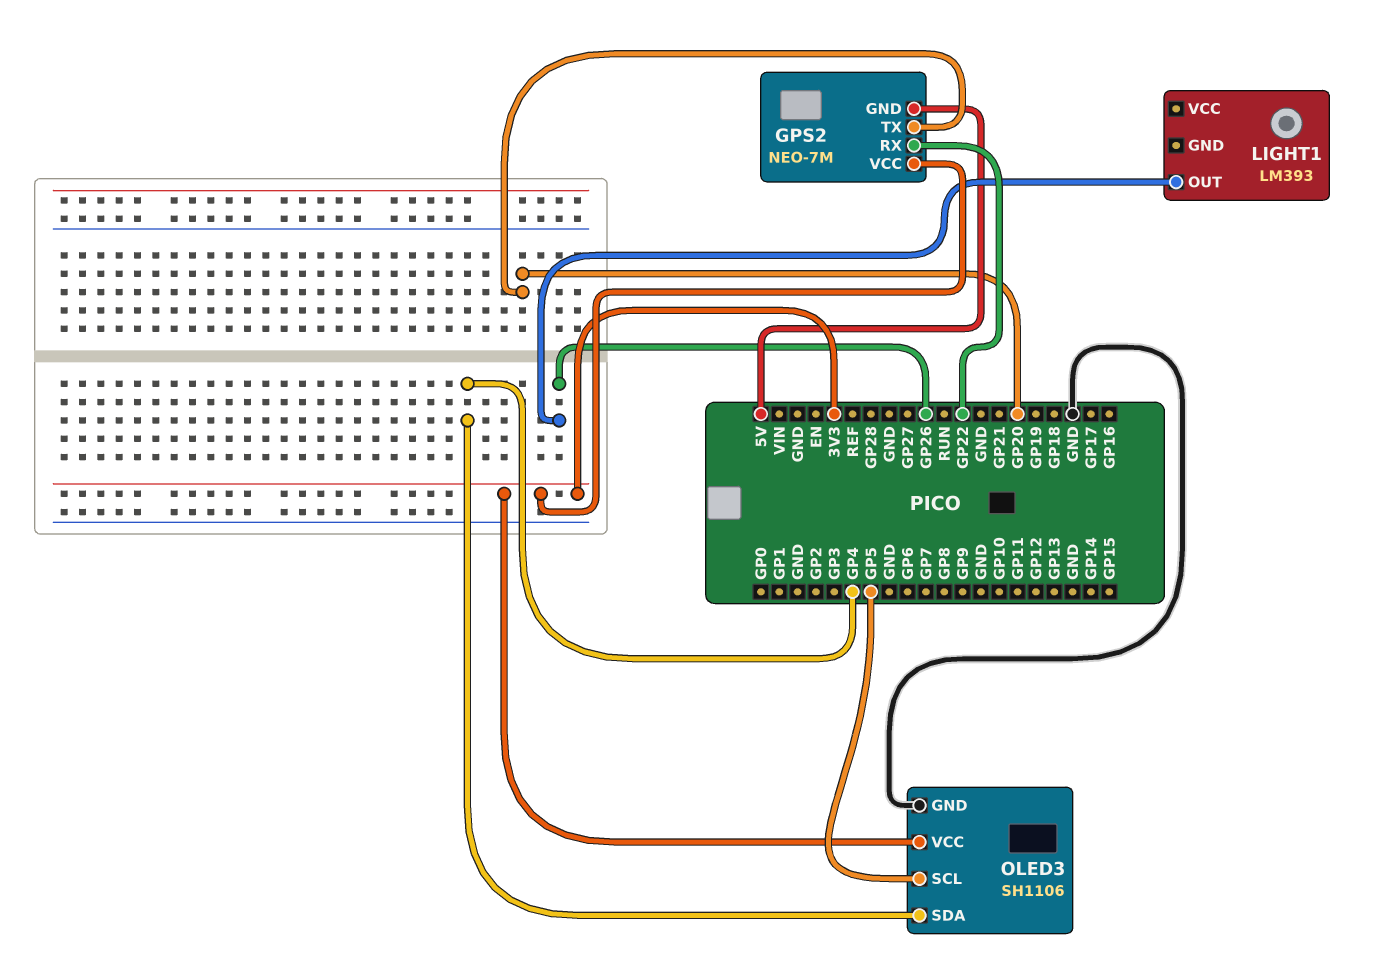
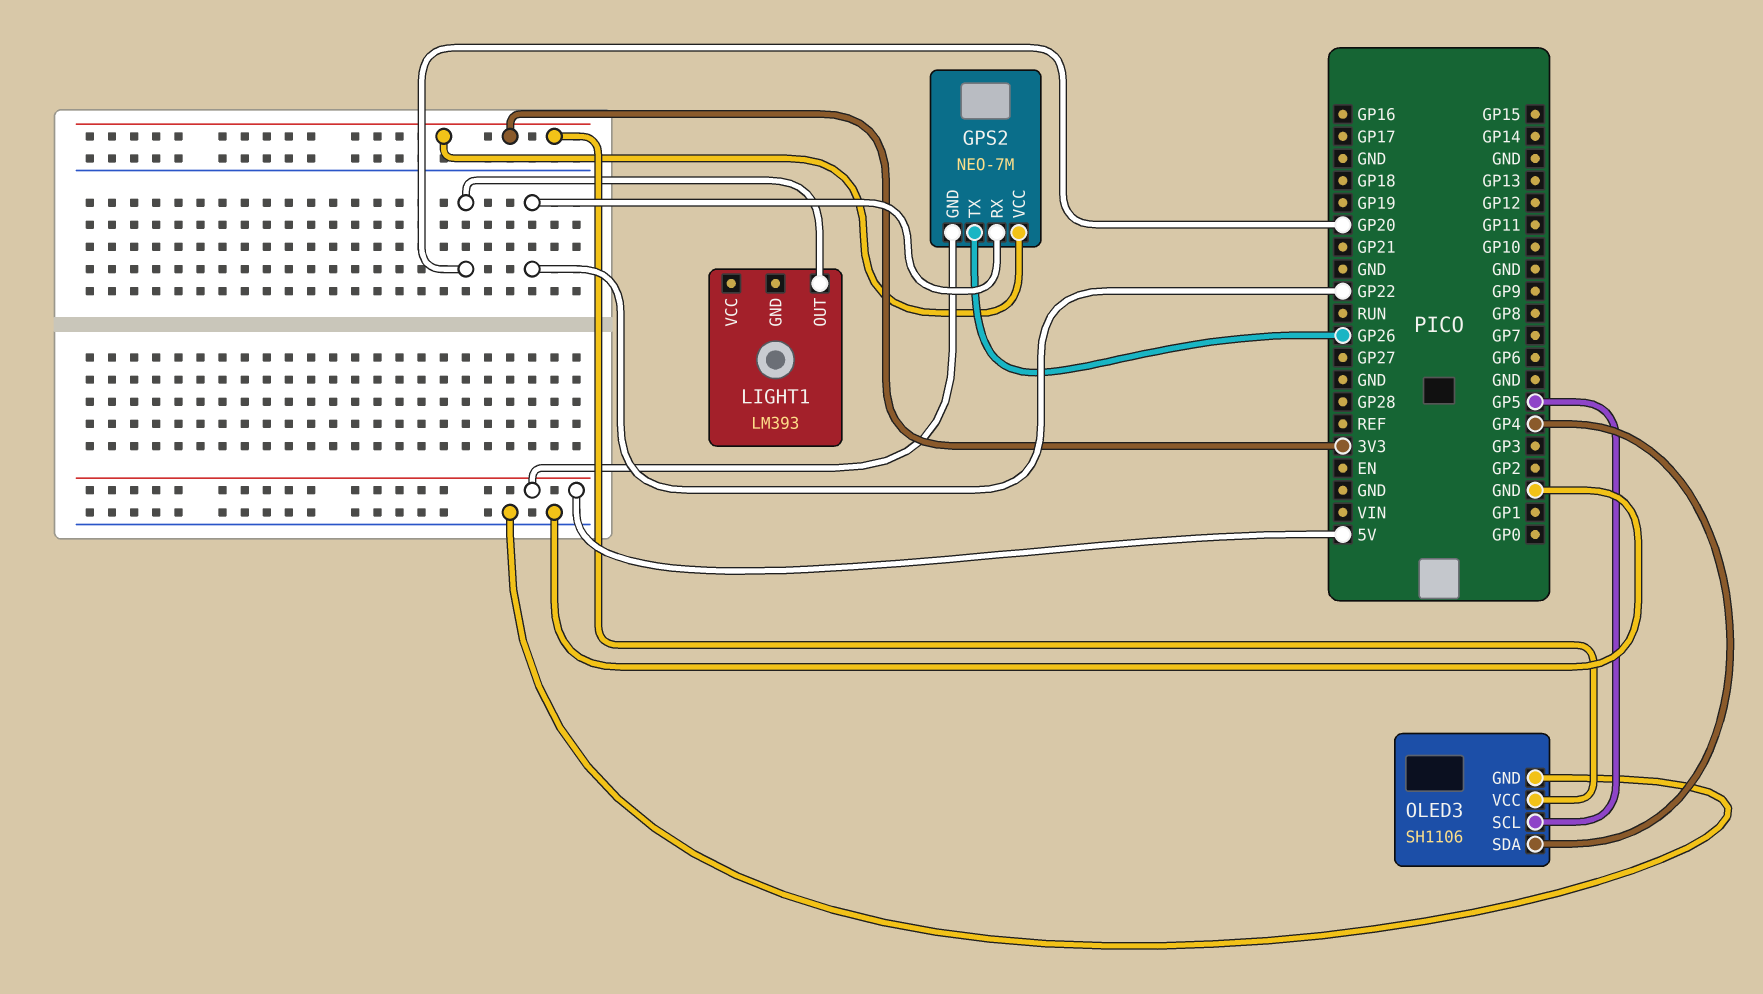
GPS2 pin TX: GP20 -> GP26
LIGHT1 pin OUT: GP26 -> GP20

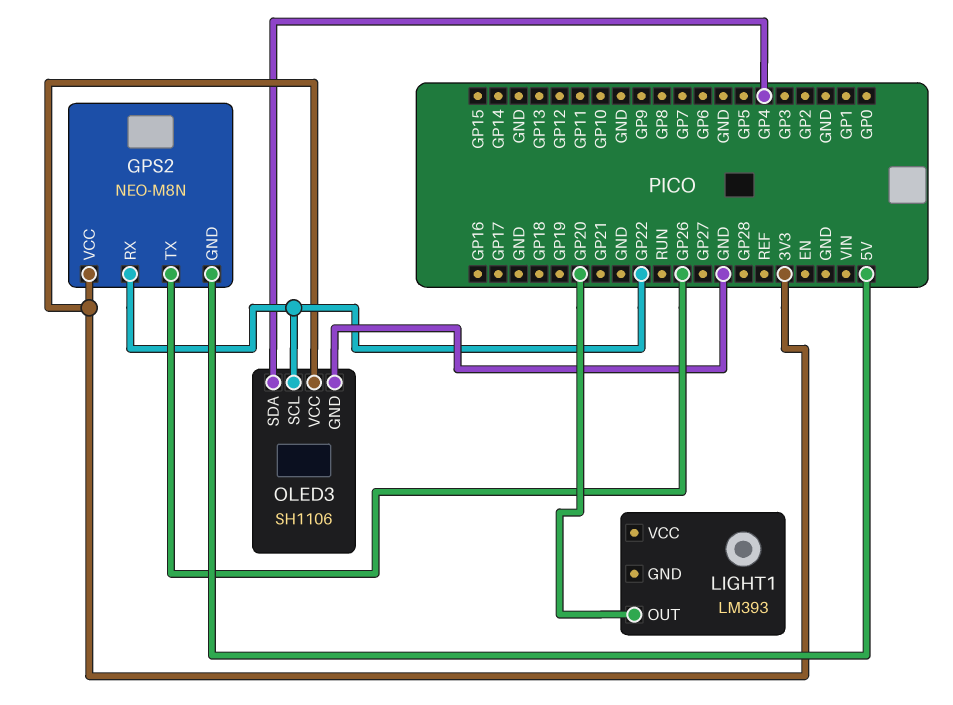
GPS2: NEO-7M -> NEO-M8N
OLED3 pin SCL: GP5 -> GP22

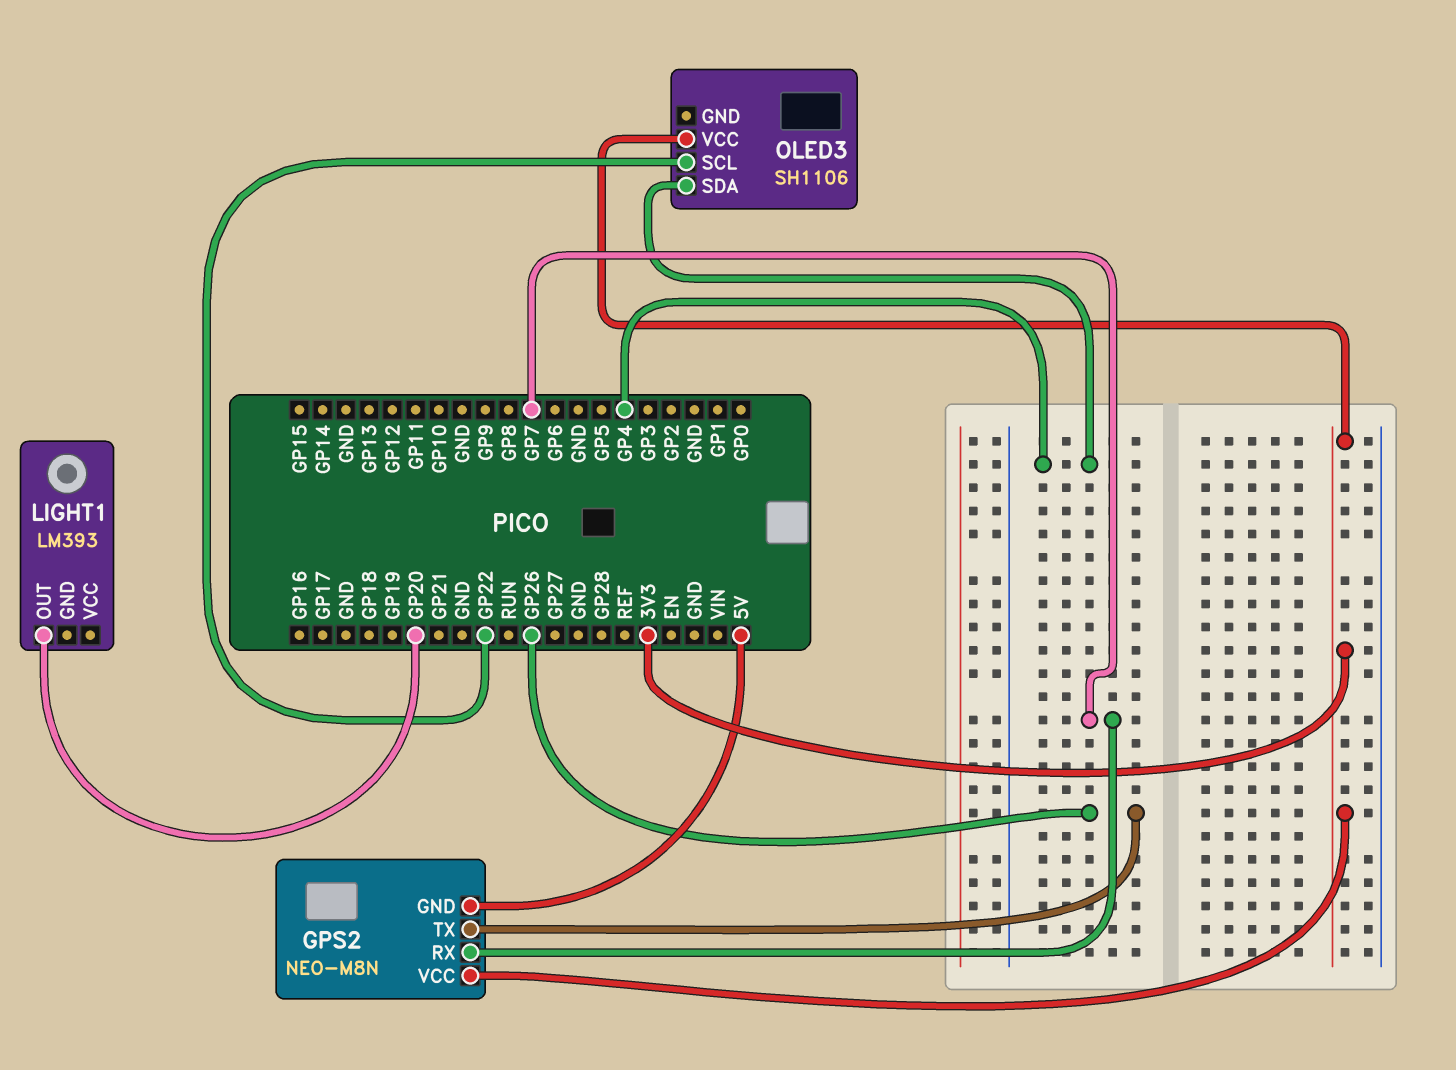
GPS2 pin RX: GP22 -> GP7
OLED3 pin GND: GND -> none

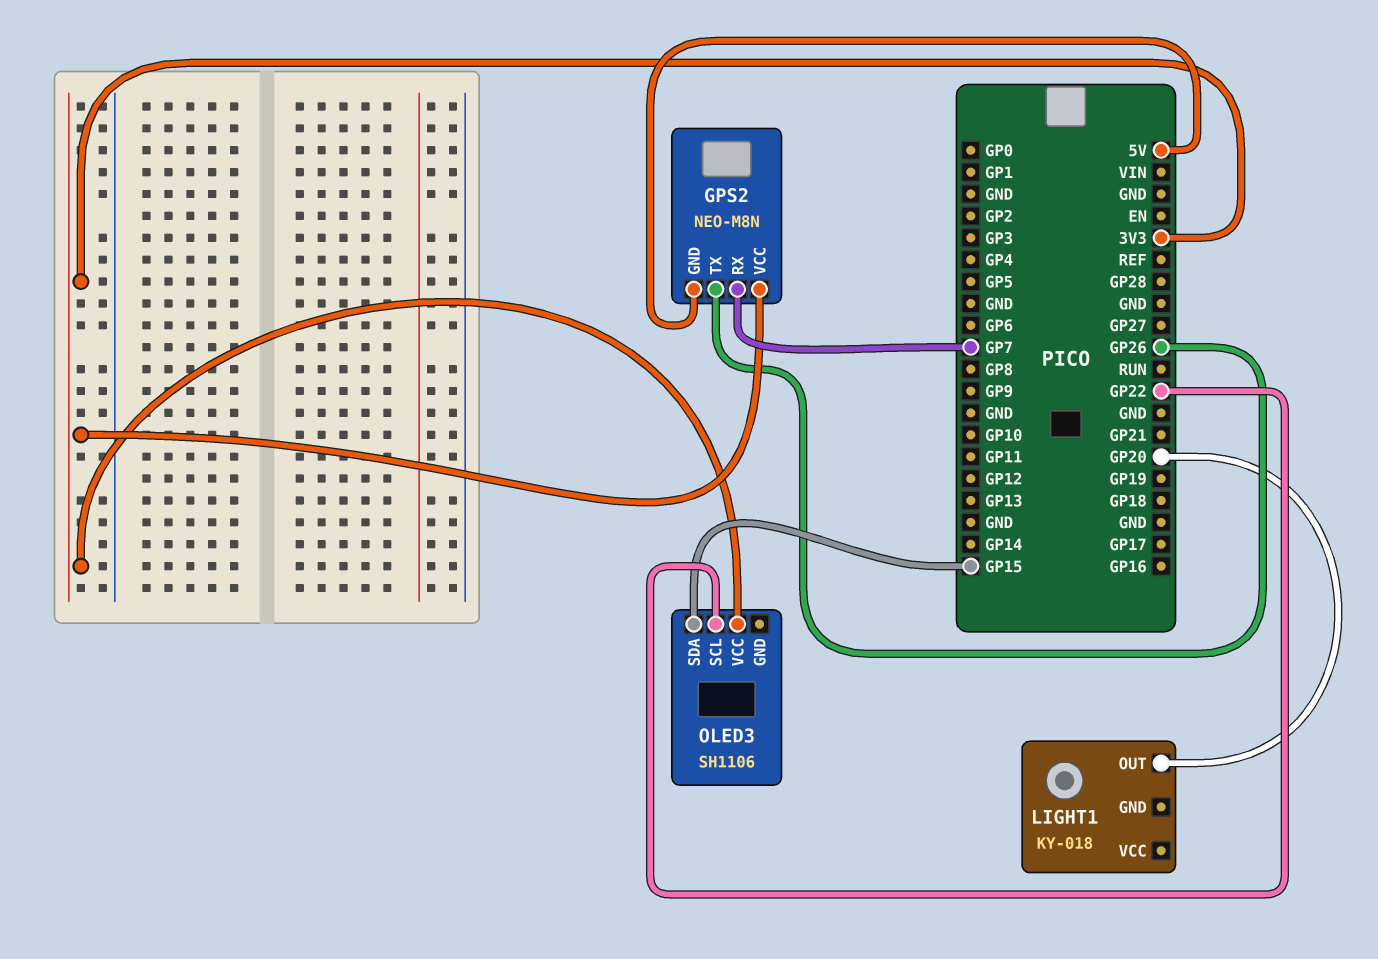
LIGHT1: LM393 -> KY-018
OLED3 pin SDA: GP4 -> GP15

